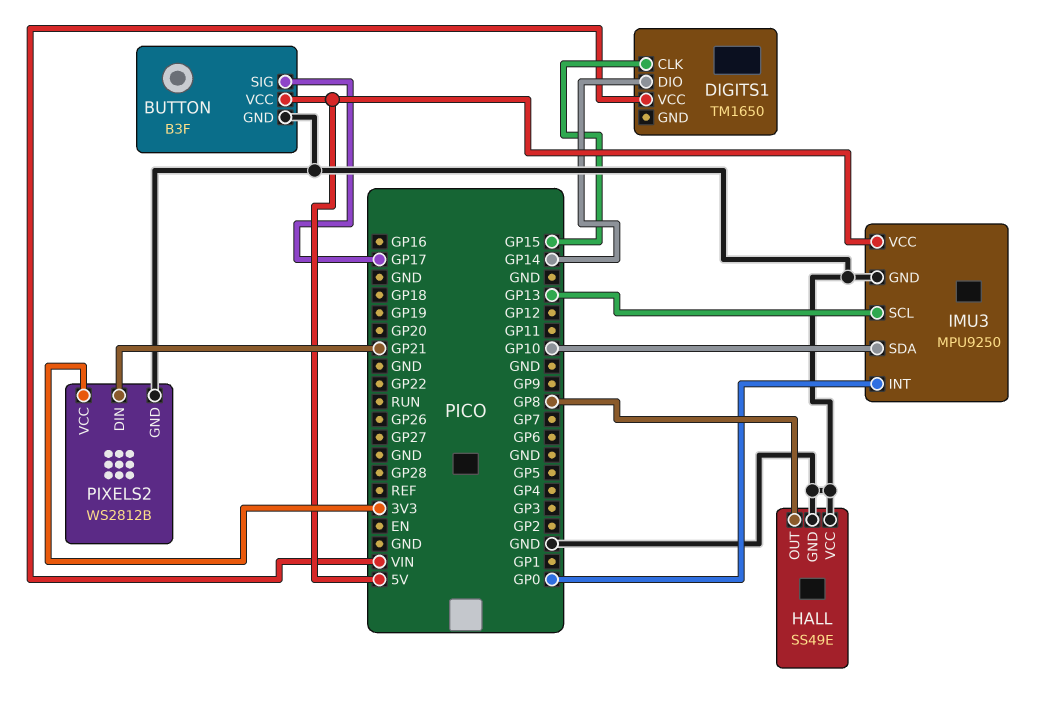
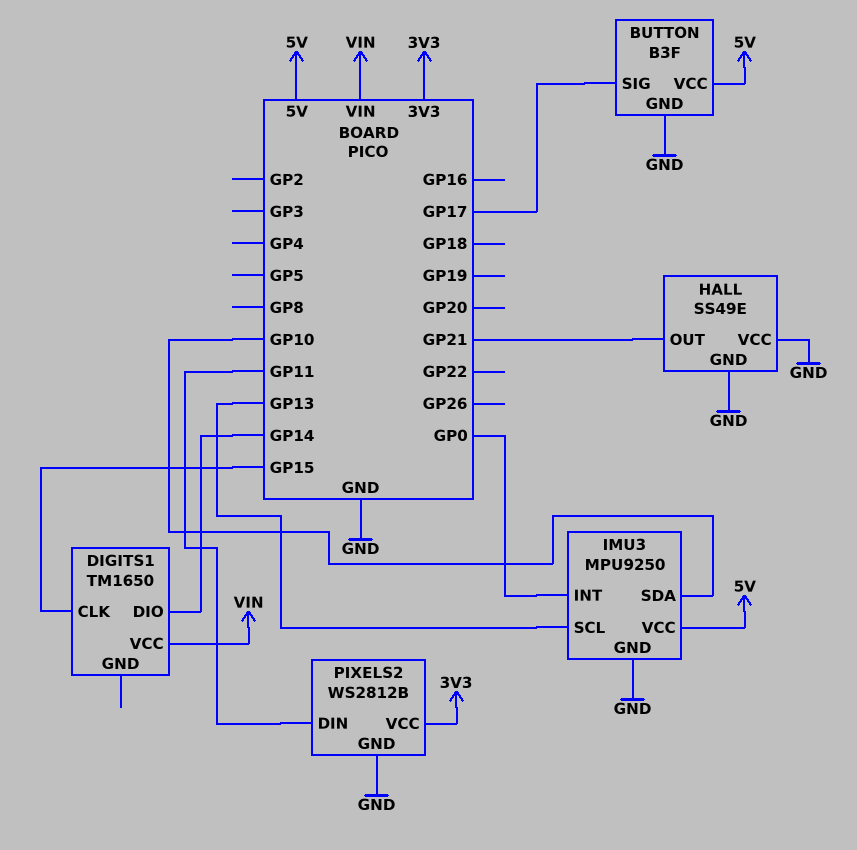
HALL pin OUT: GP8 -> GP21
PIXELS2 pin DIN: GP21 -> GP11

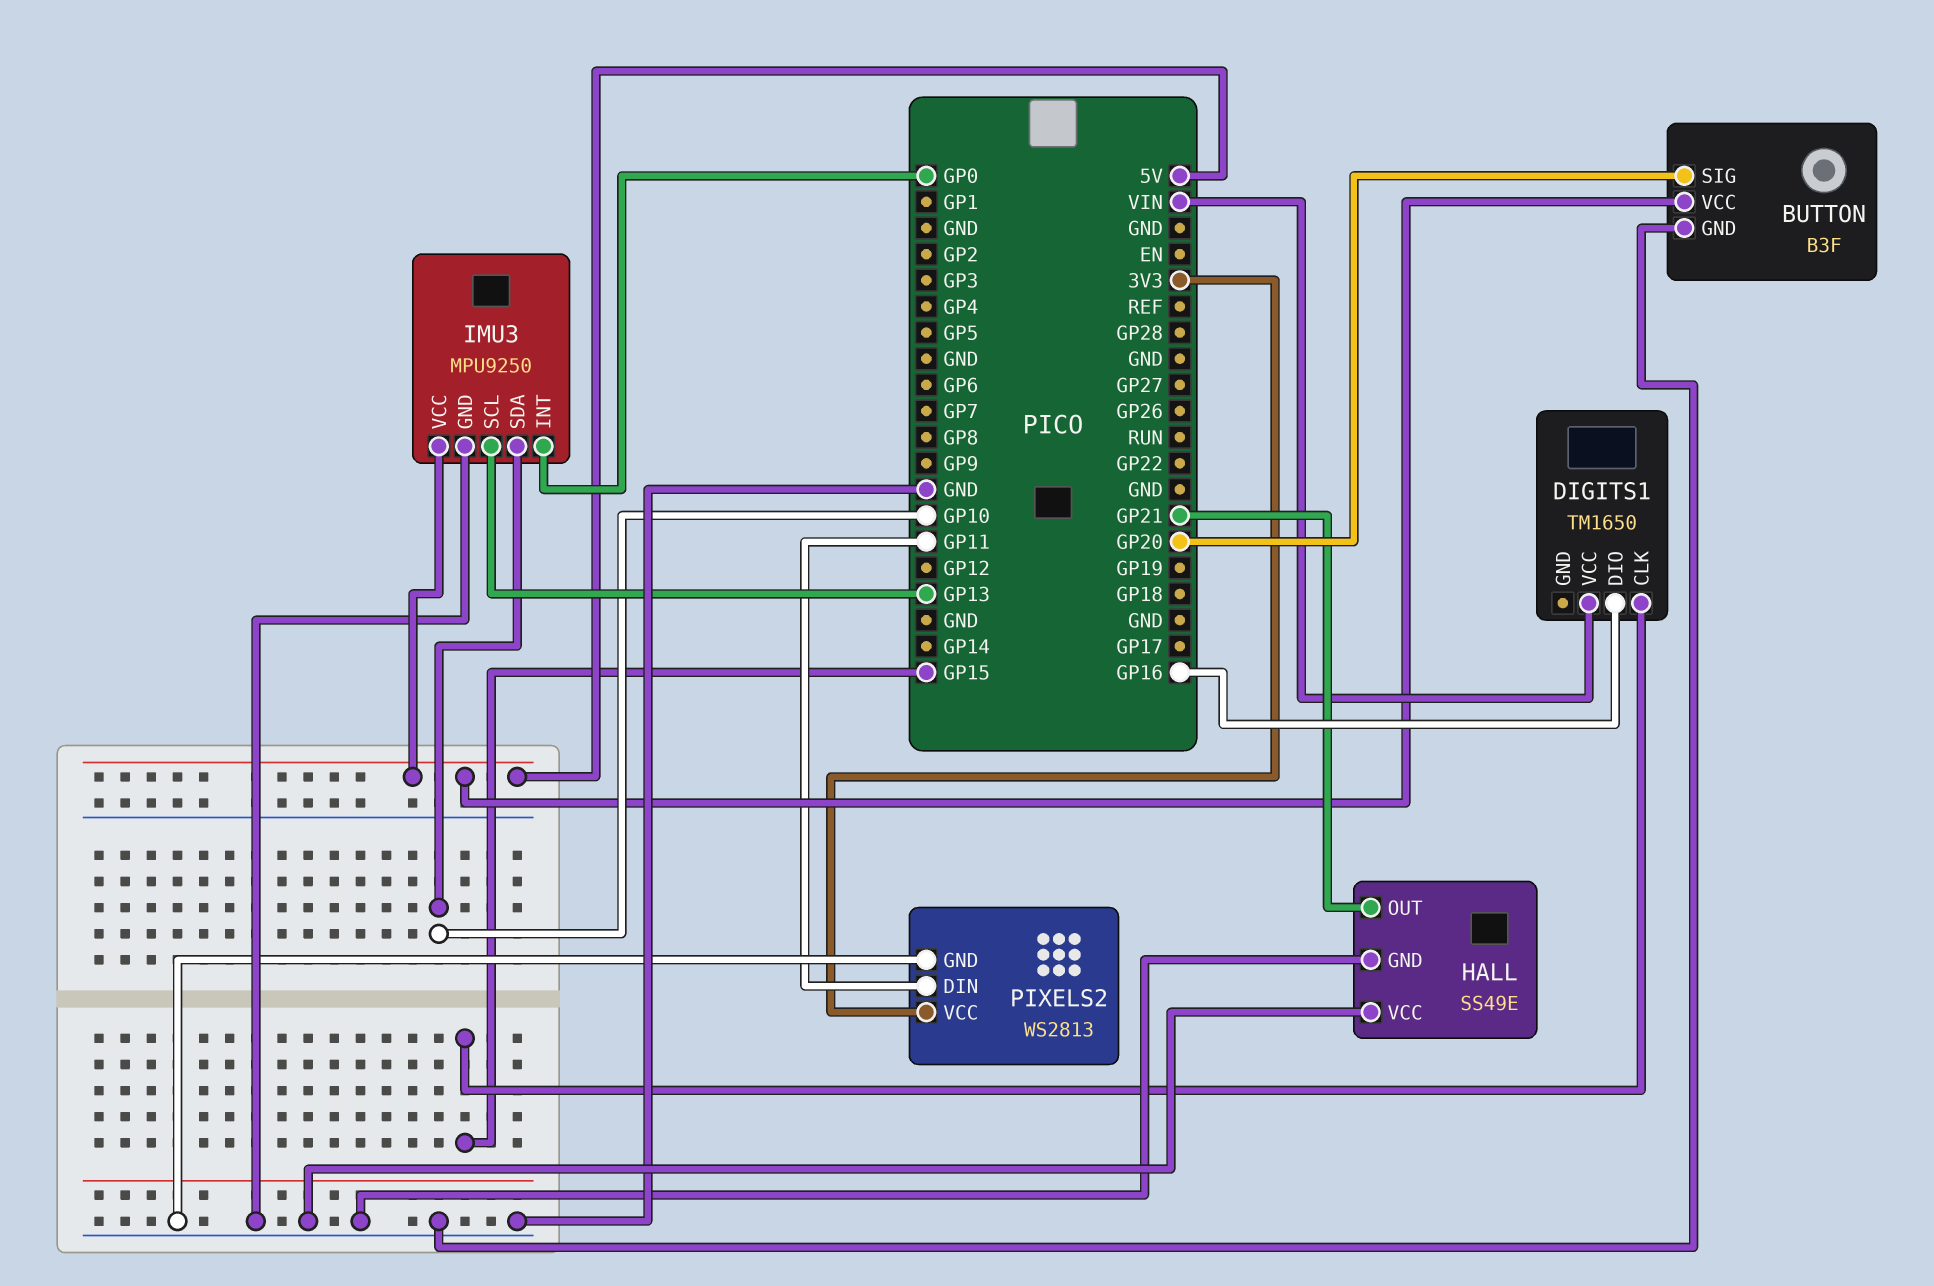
BUTTON pin SIG: GP17 -> GP20
DIGITS1 pin DIO: GP14 -> GP16
PIXELS2: WS2812B -> WS2813

